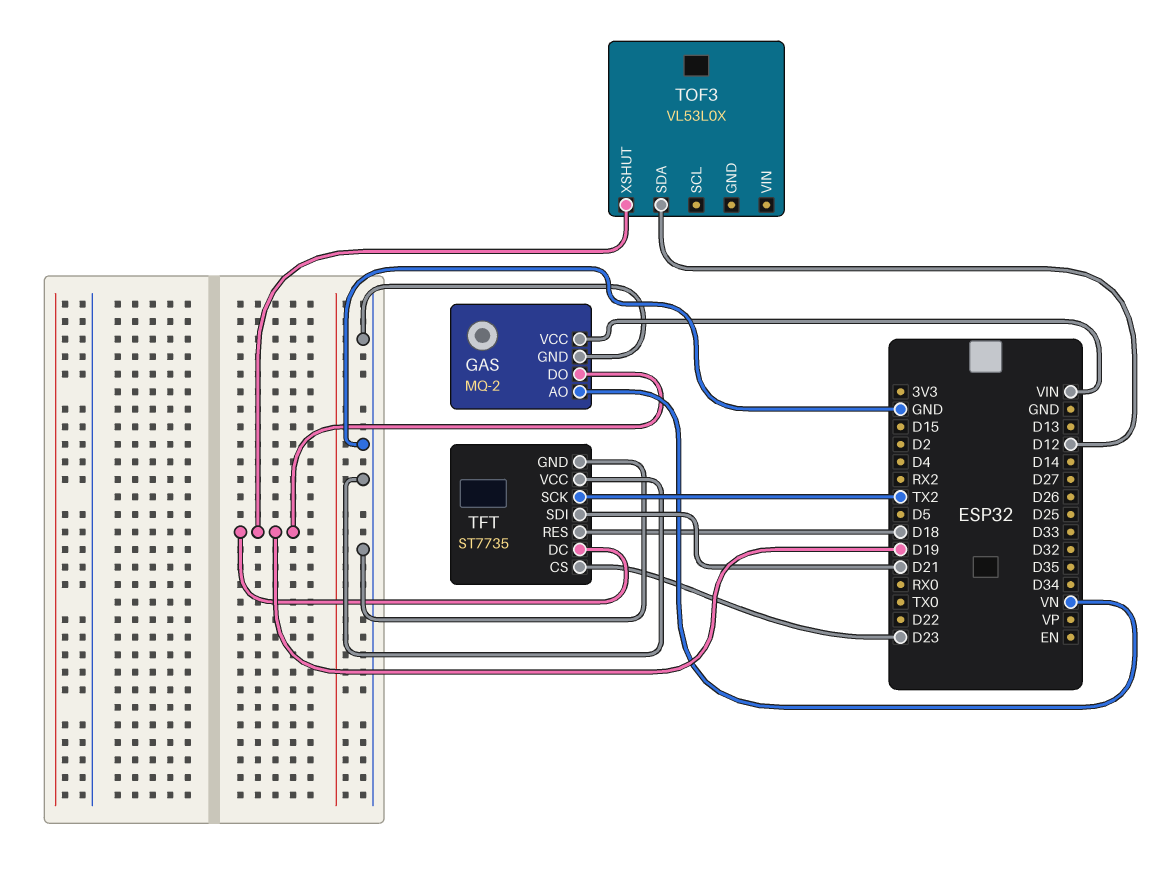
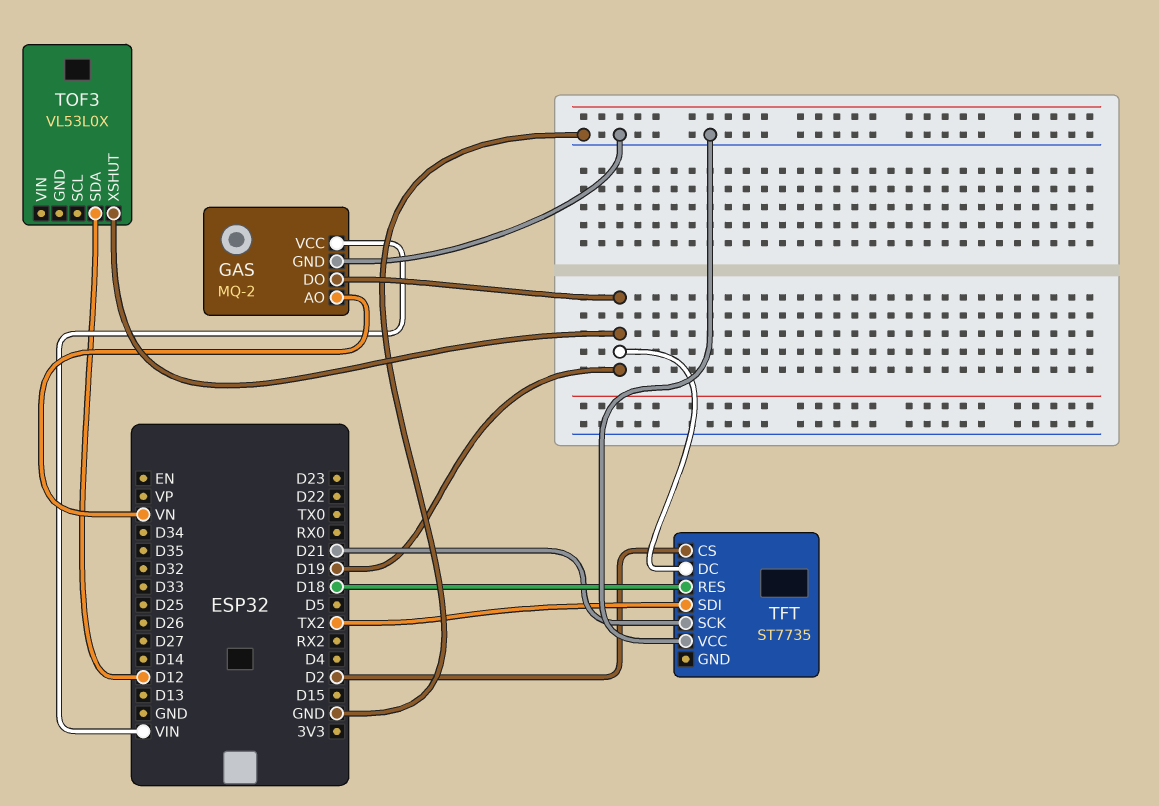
TFT pin CS: D23 -> D2
TFT pin GND: GND -> none
TFT pin SCK: TX2 -> D21
TFT pin SDI: D21 -> TX2

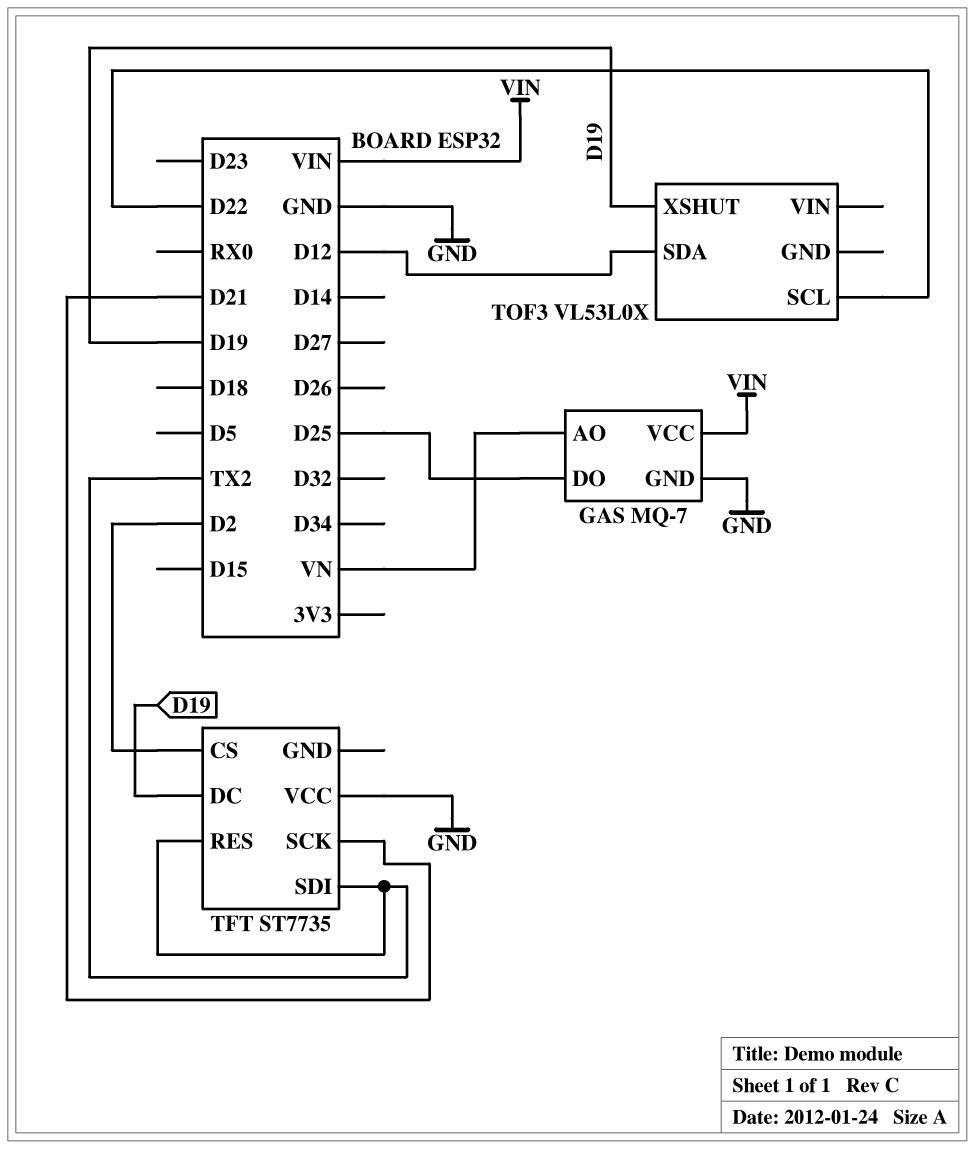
GAS: MQ-2 -> MQ-7
GAS pin DO: D19 -> D25
TFT pin RES: D18 -> TX2
TOF3 pin SCL: none -> D22

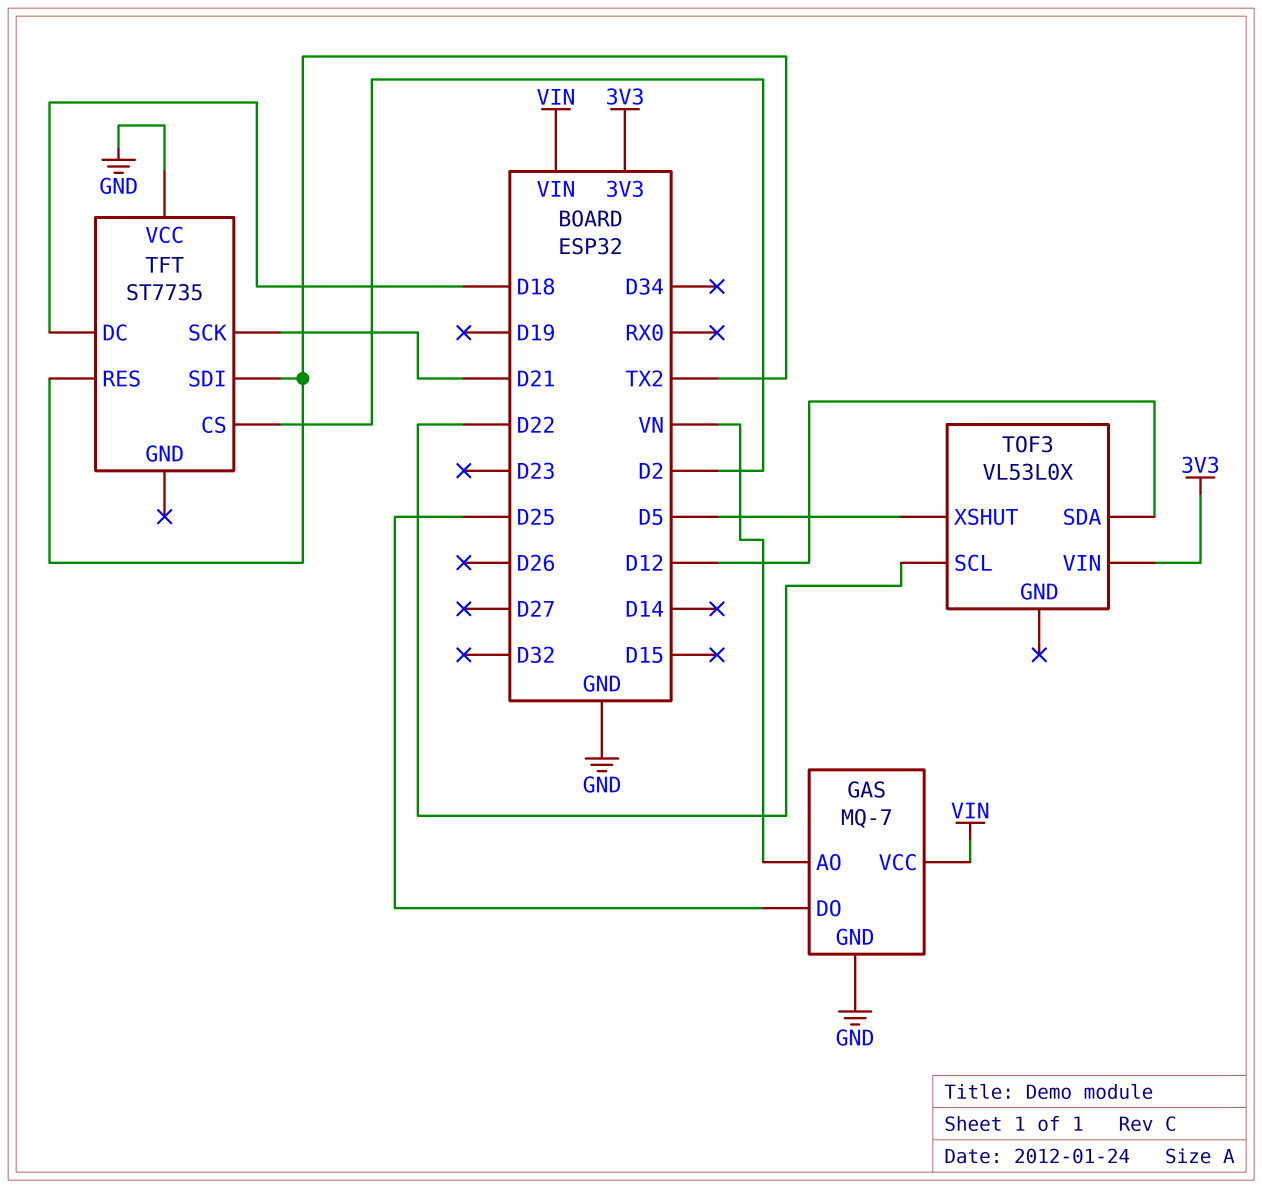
TFT pin DC: D19 -> D18
TOF3 pin VIN: none -> 3V3
TOF3 pin XSHUT: D19 -> D5

